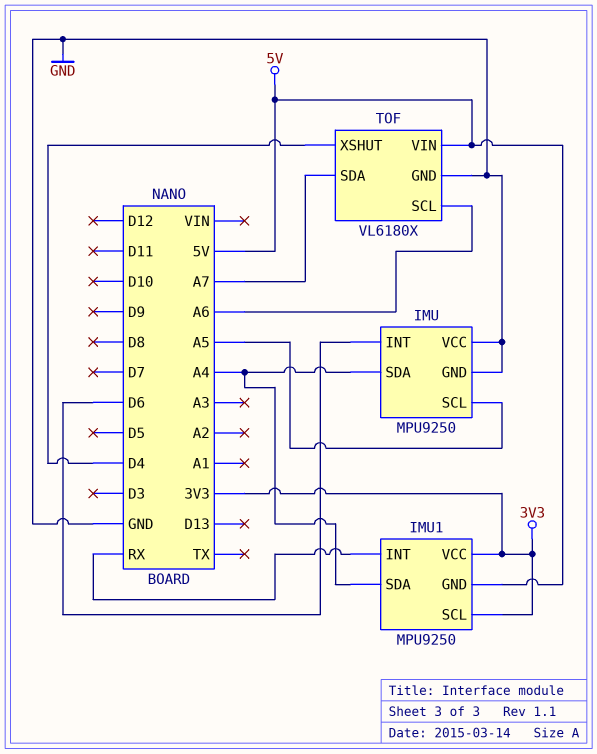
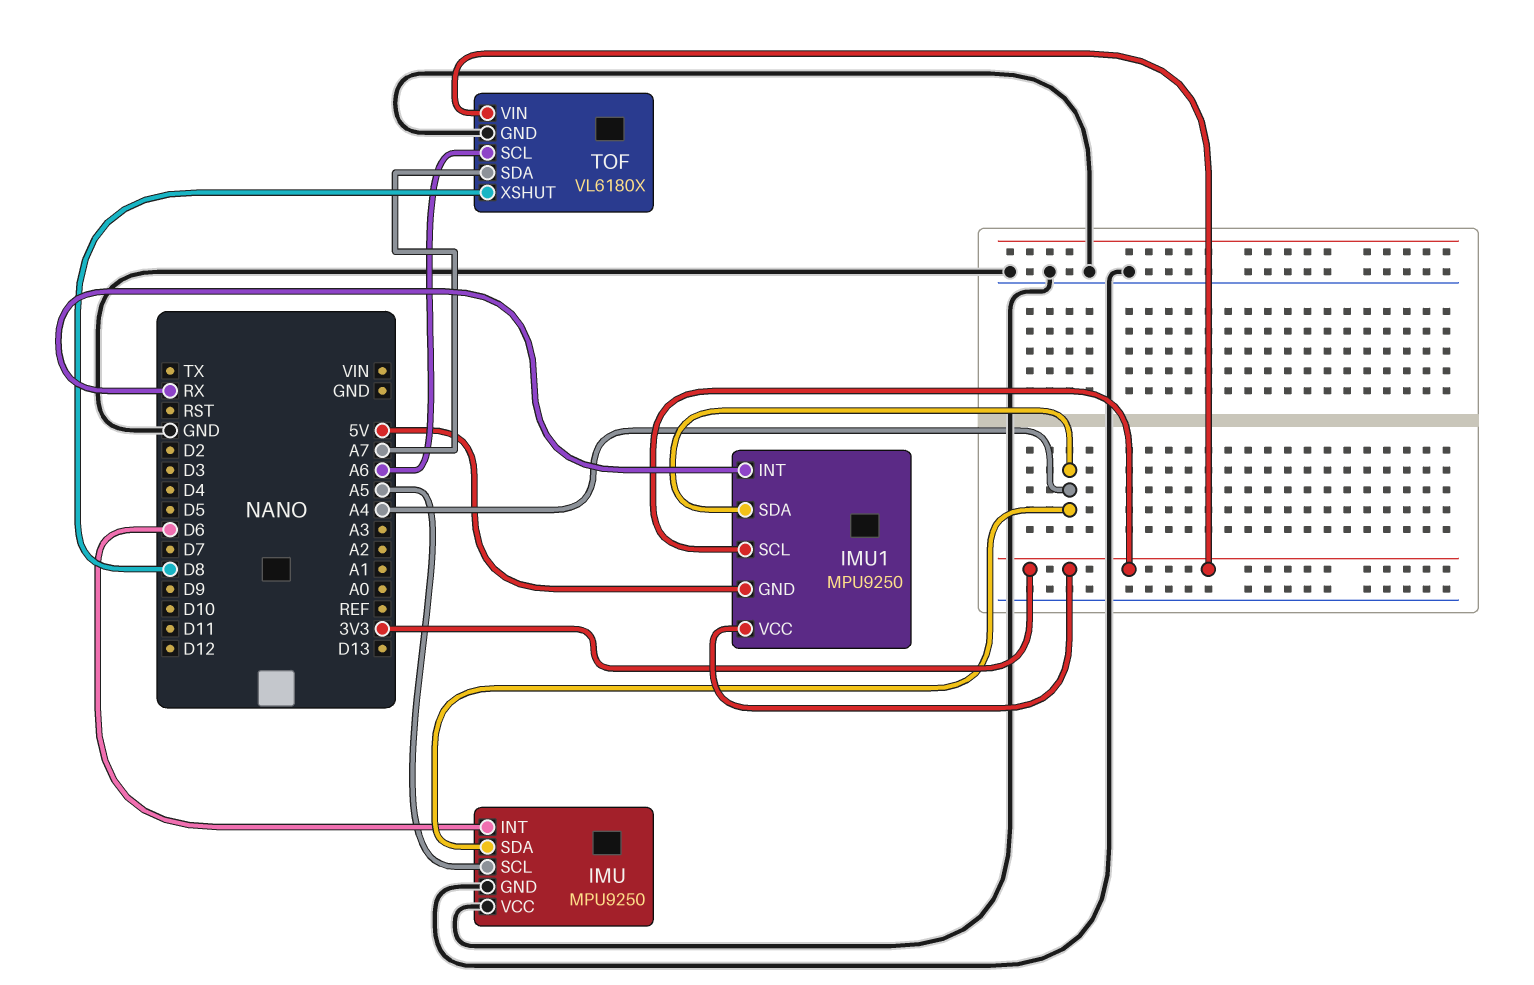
TOF pin VIN: 5V -> 3V3
TOF pin XSHUT: D4 -> D8

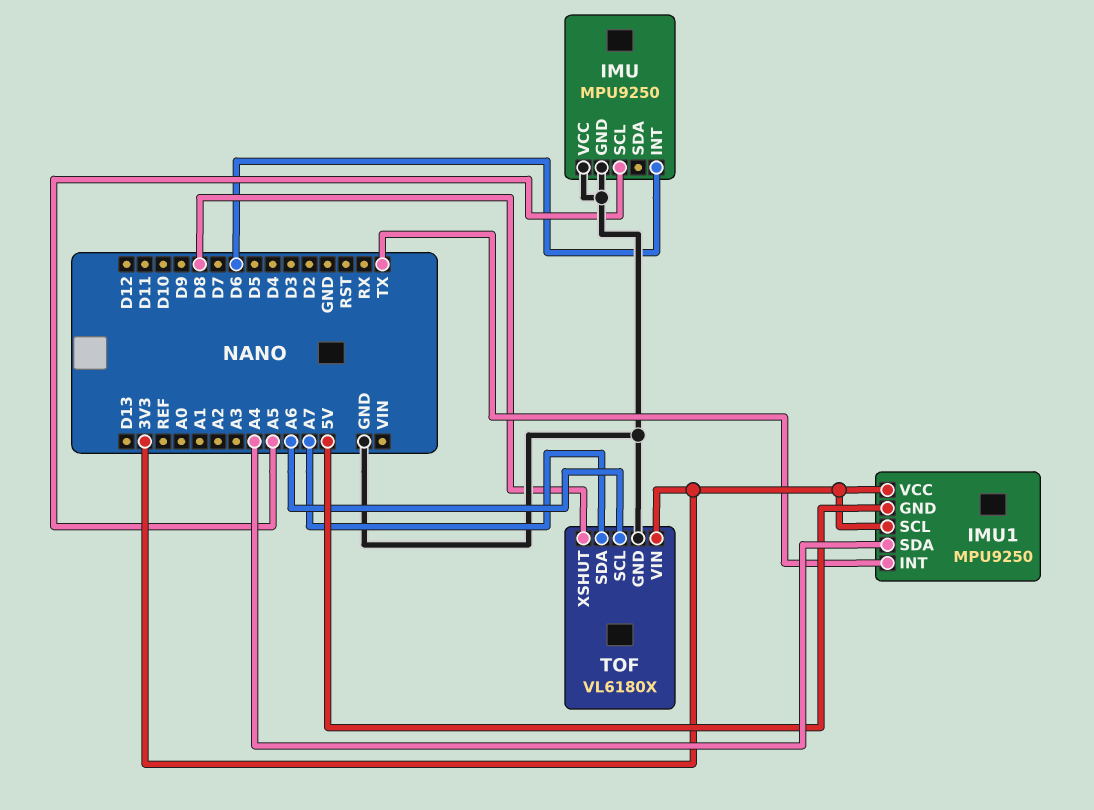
IMU pin SDA: A4 -> none
IMU1 pin INT: RX -> TX

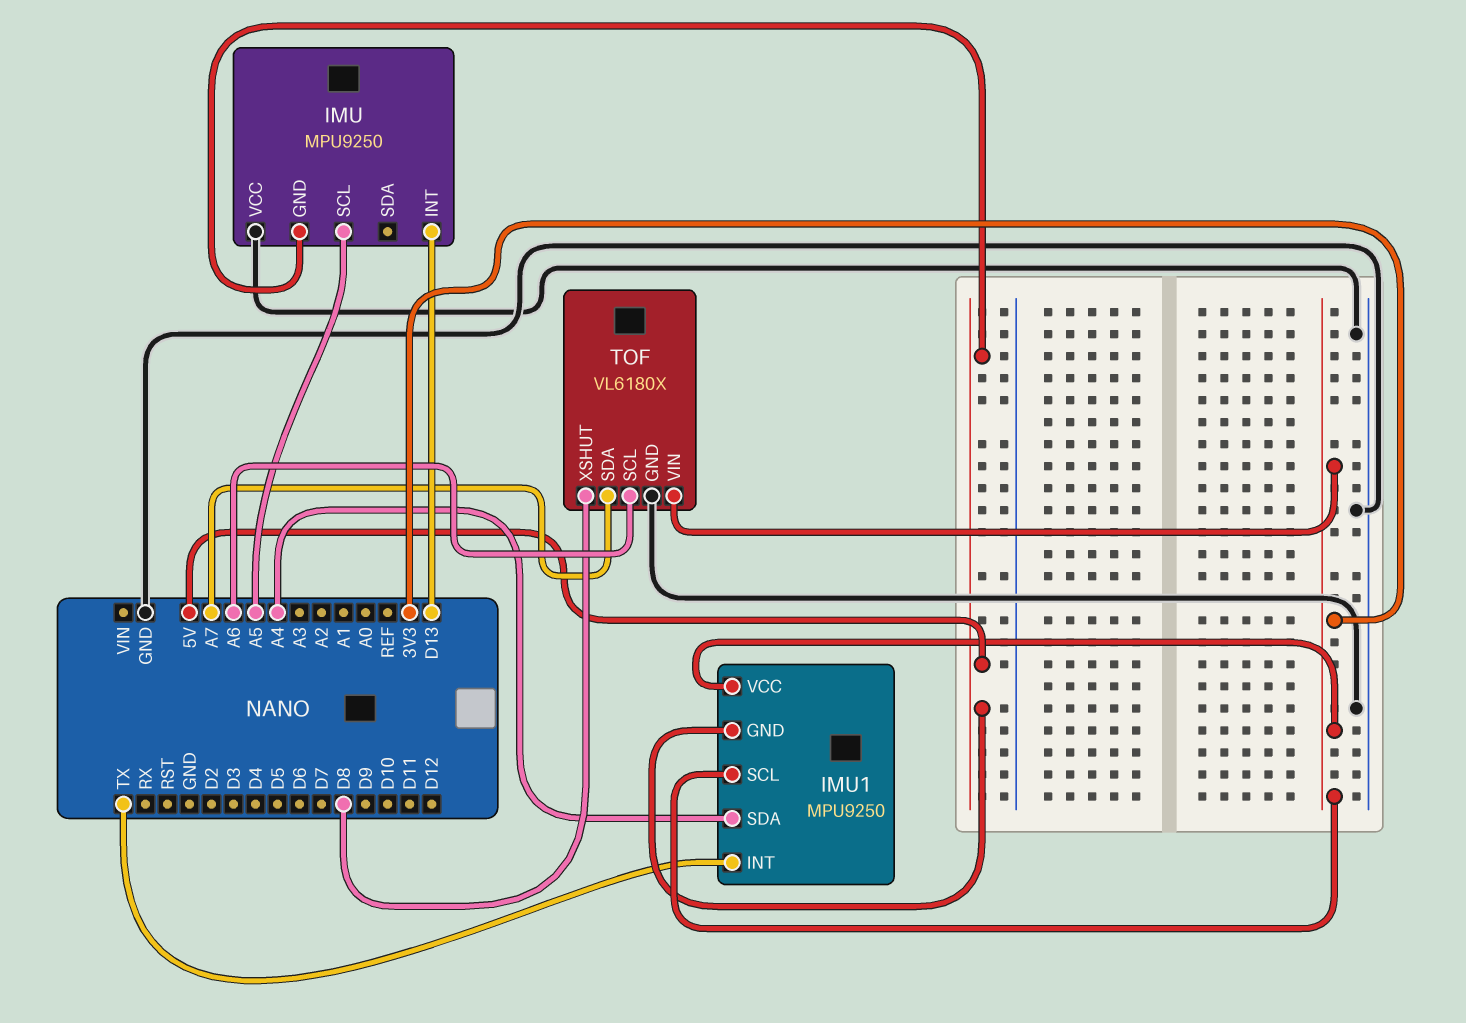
IMU pin GND: GND -> 5V
IMU pin INT: D6 -> D13

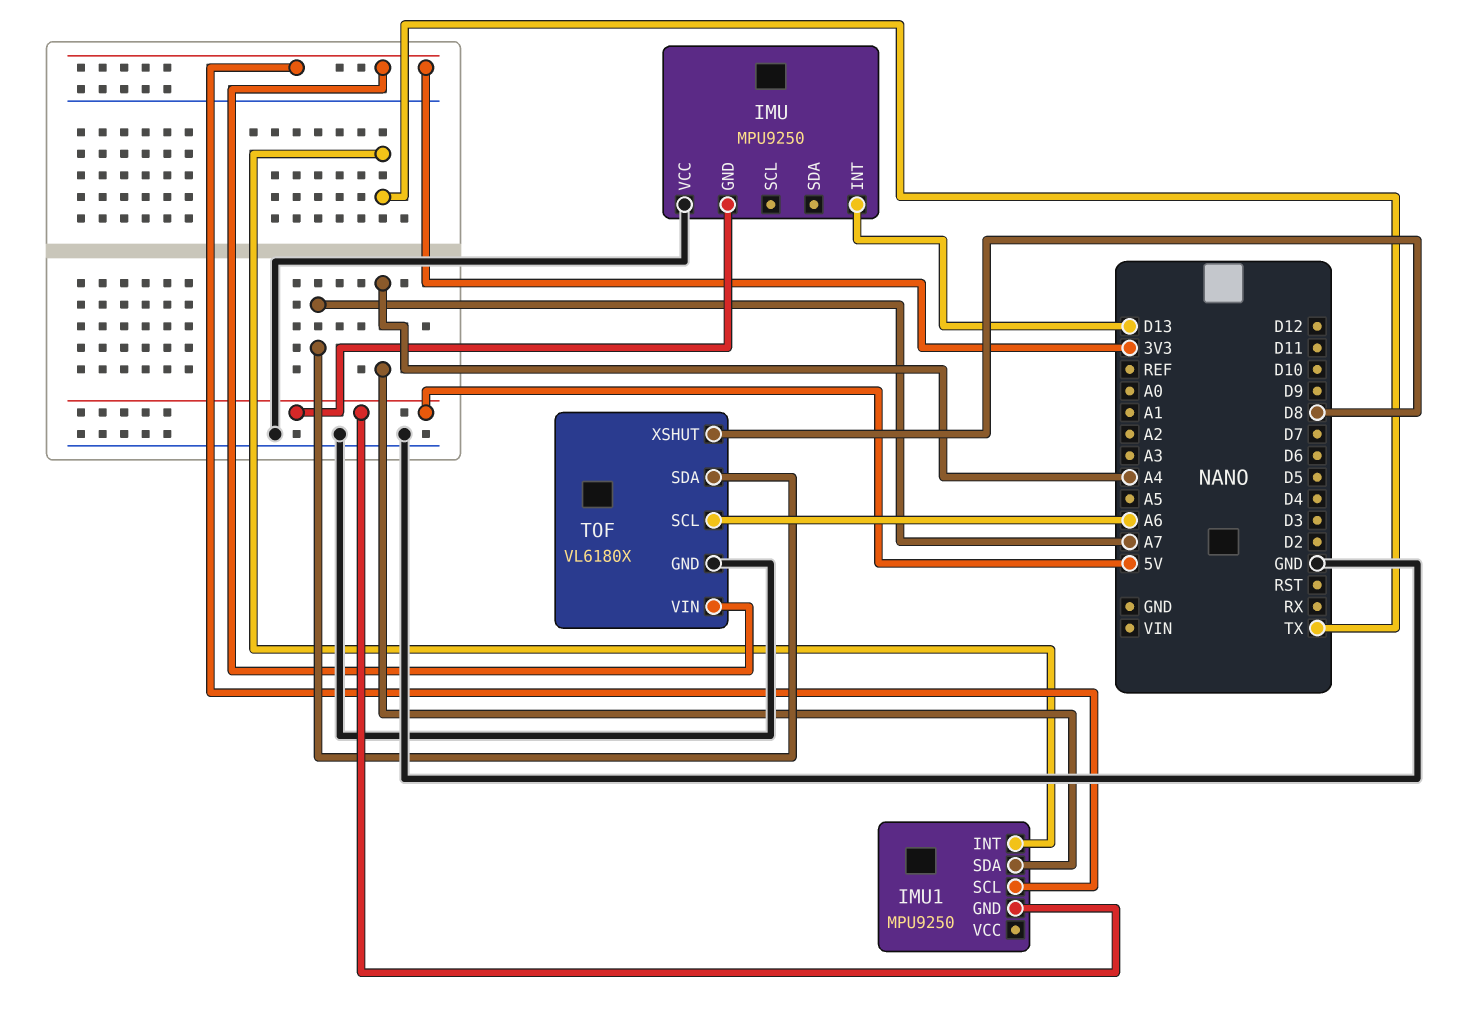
IMU pin SCL: A5 -> none
IMU1 pin VCC: 3V3 -> none

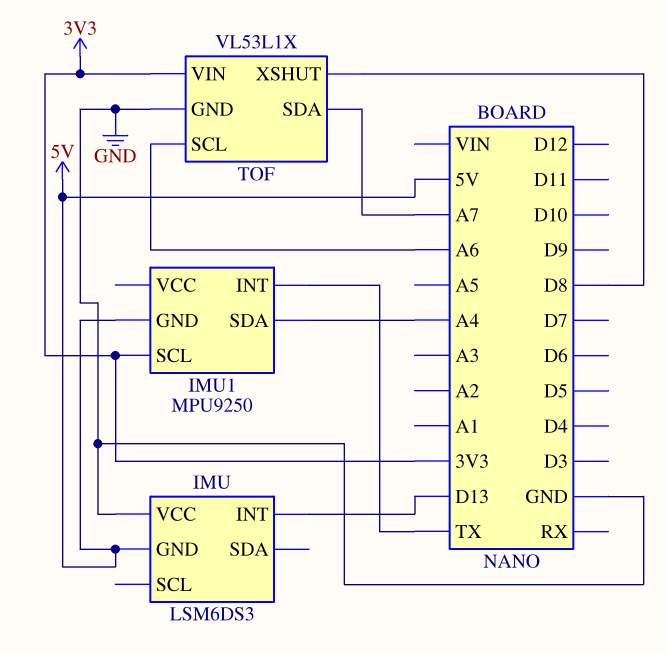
IMU: MPU9250 -> LSM6DS3
TOF: VL6180X -> VL53L1X

